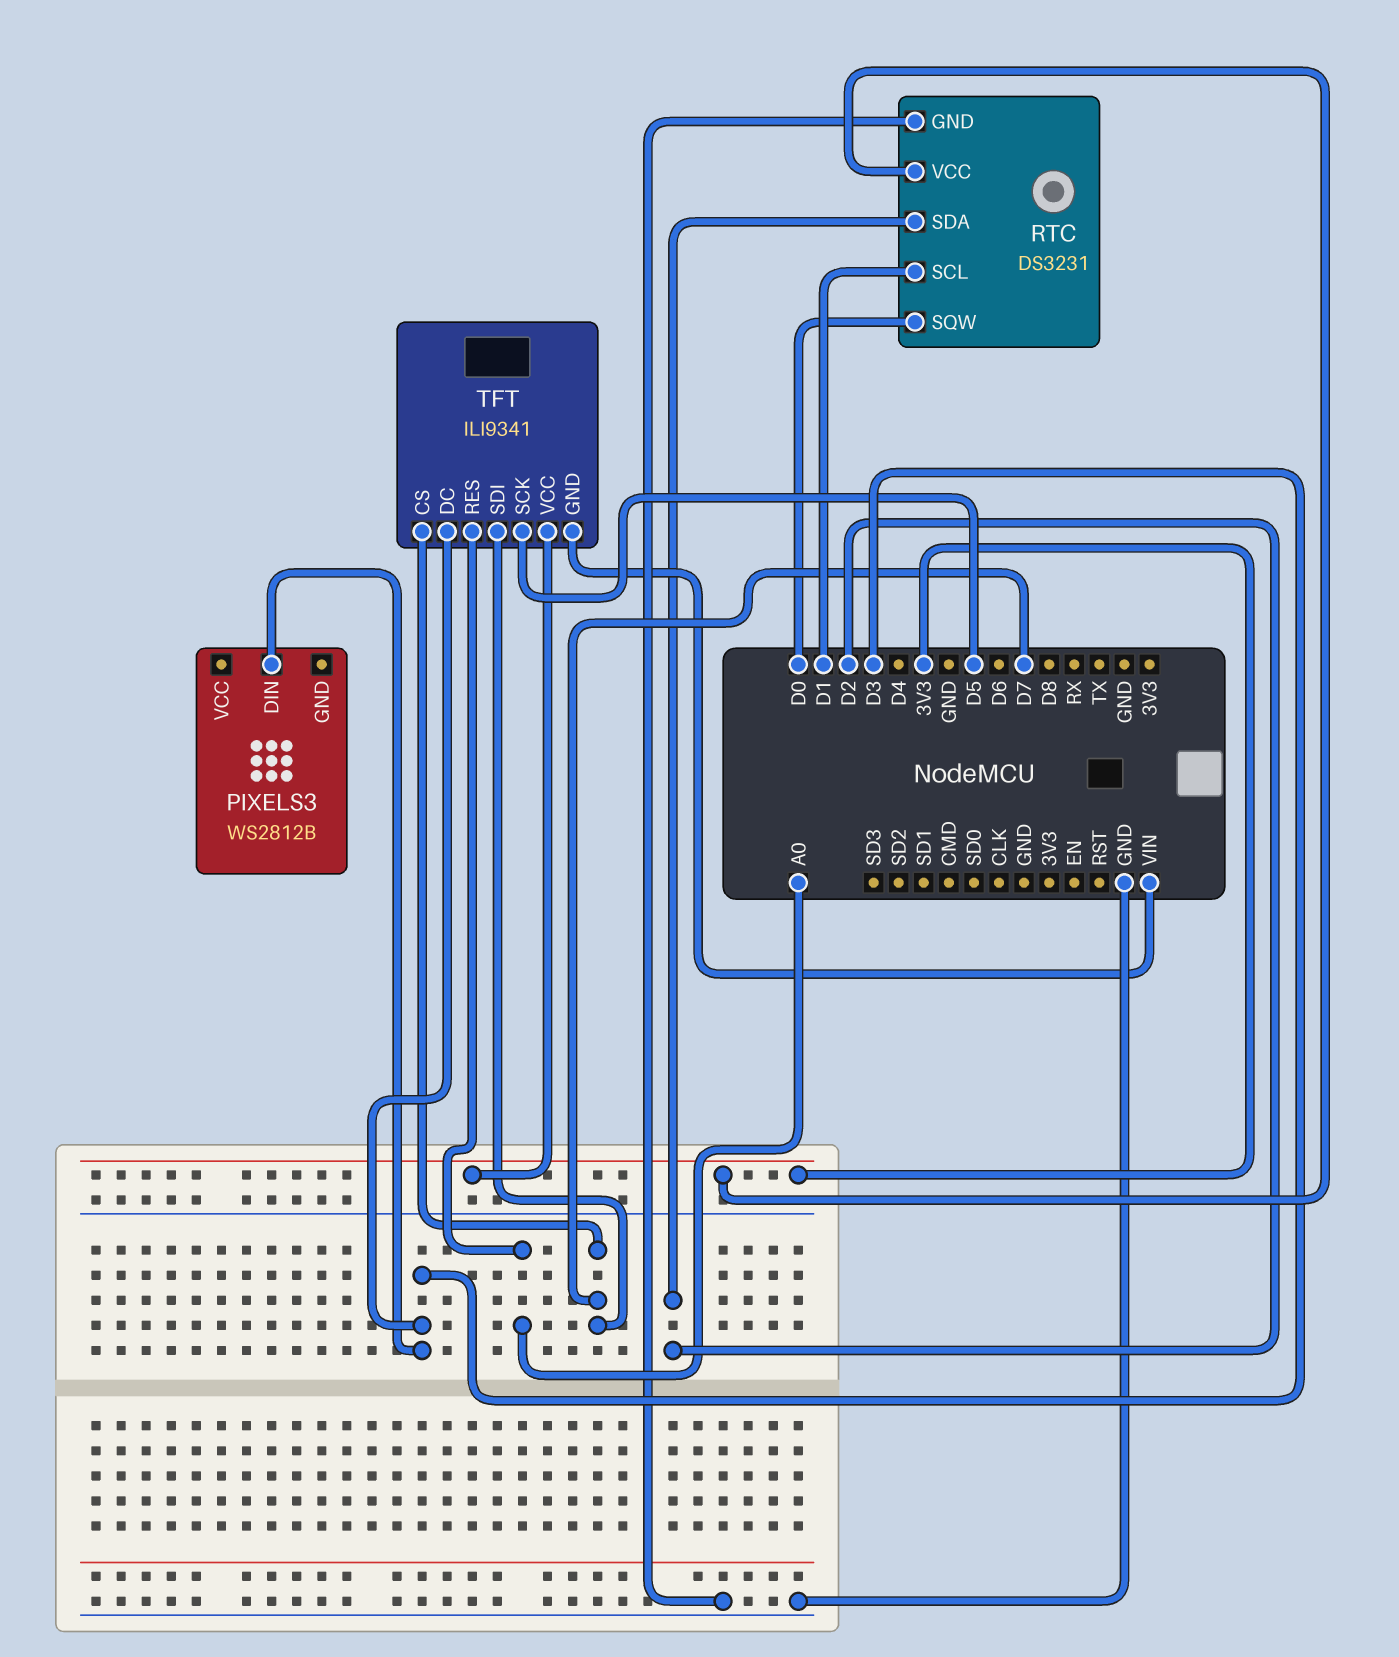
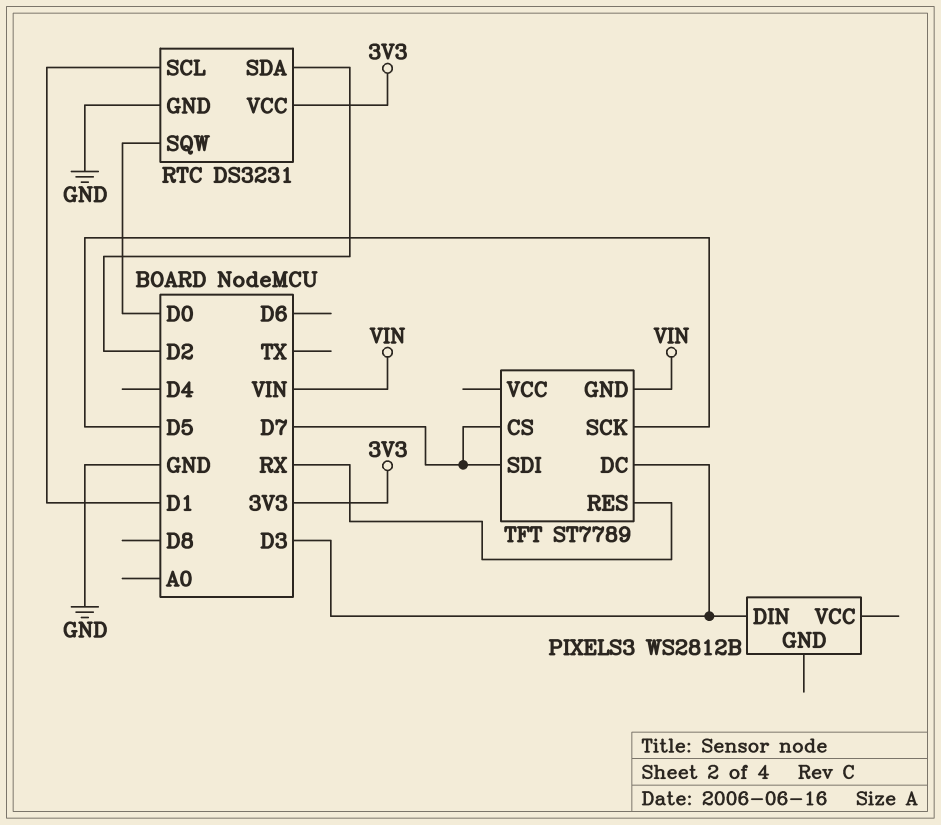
TFT: ILI9341 -> ST7789
TFT pin RES: A0 -> RX
TFT pin VCC: 3V3 -> none

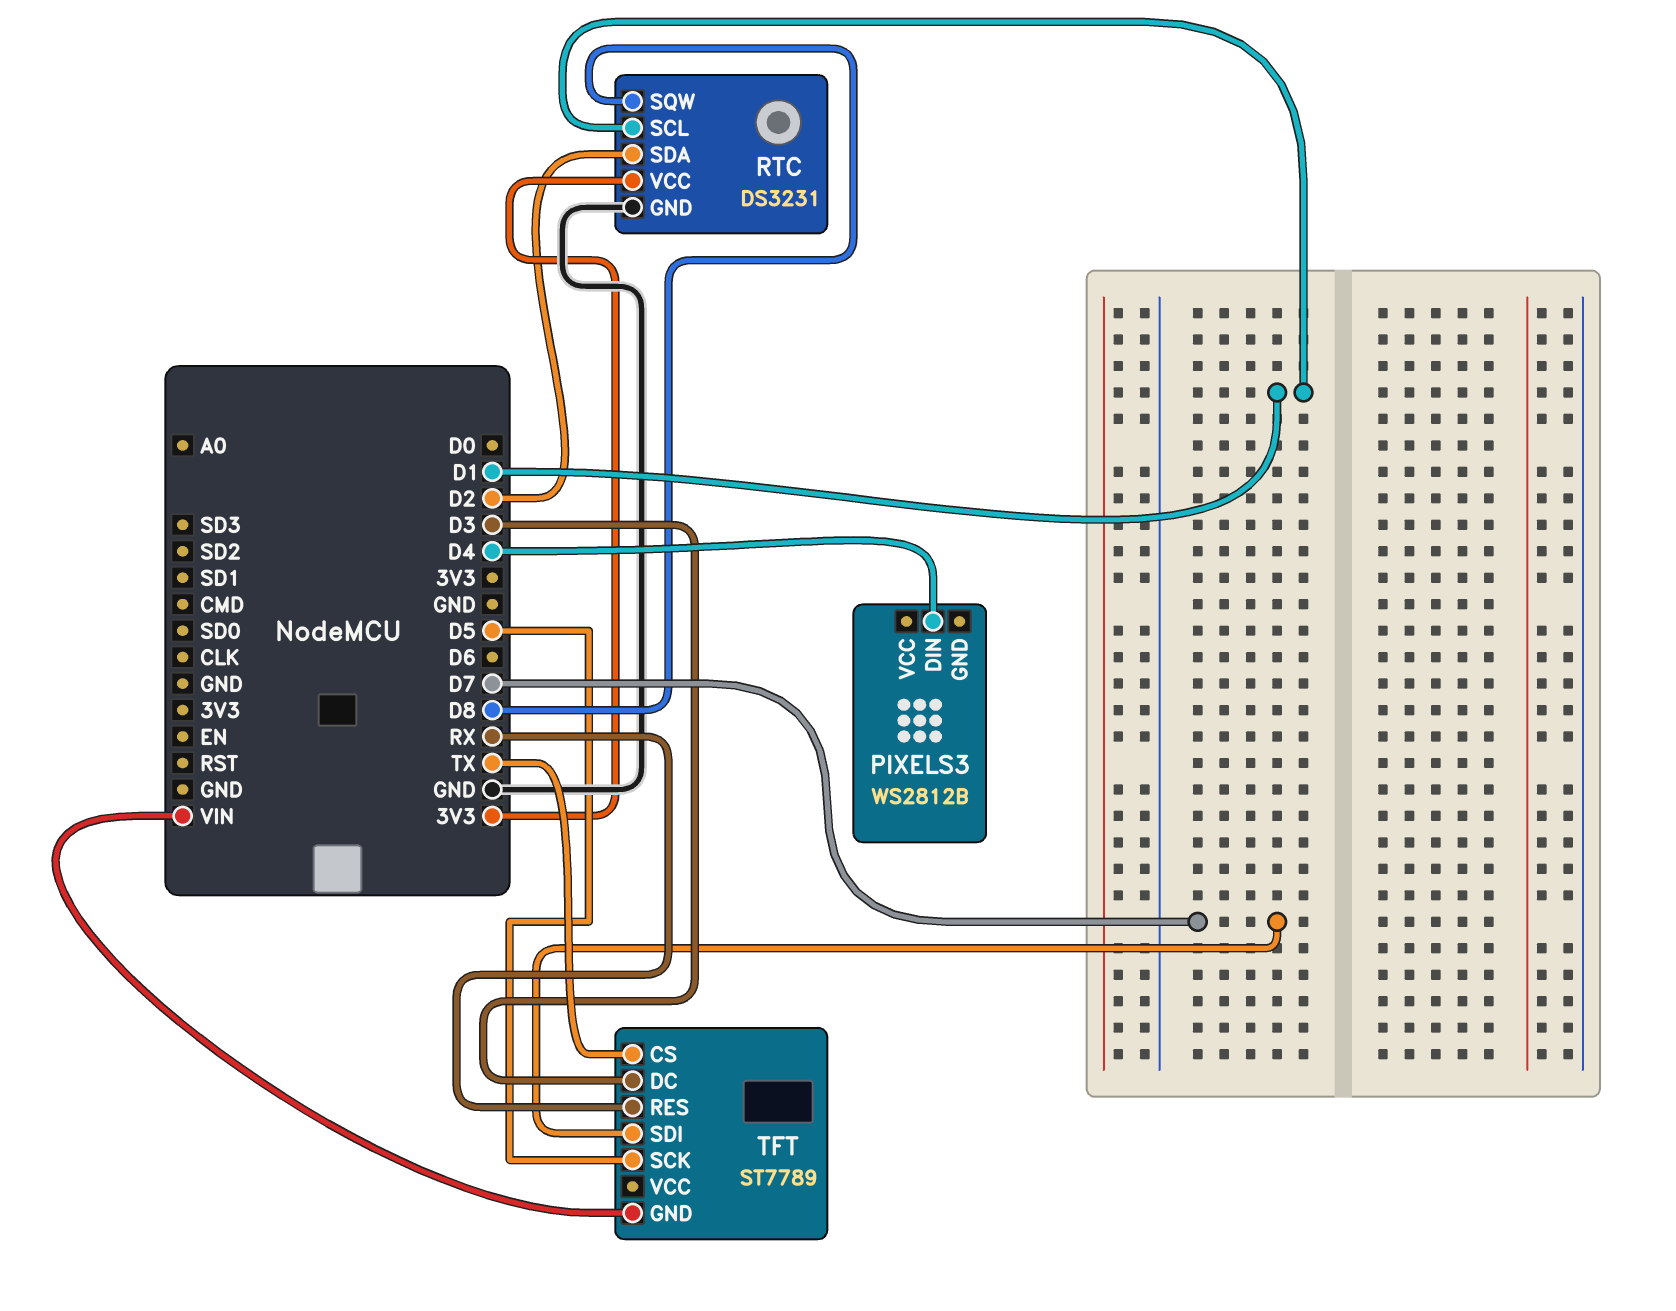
PIXELS3 pin DIN: D3 -> D4
RTC pin SQW: D0 -> D8
TFT pin CS: D7 -> TX

